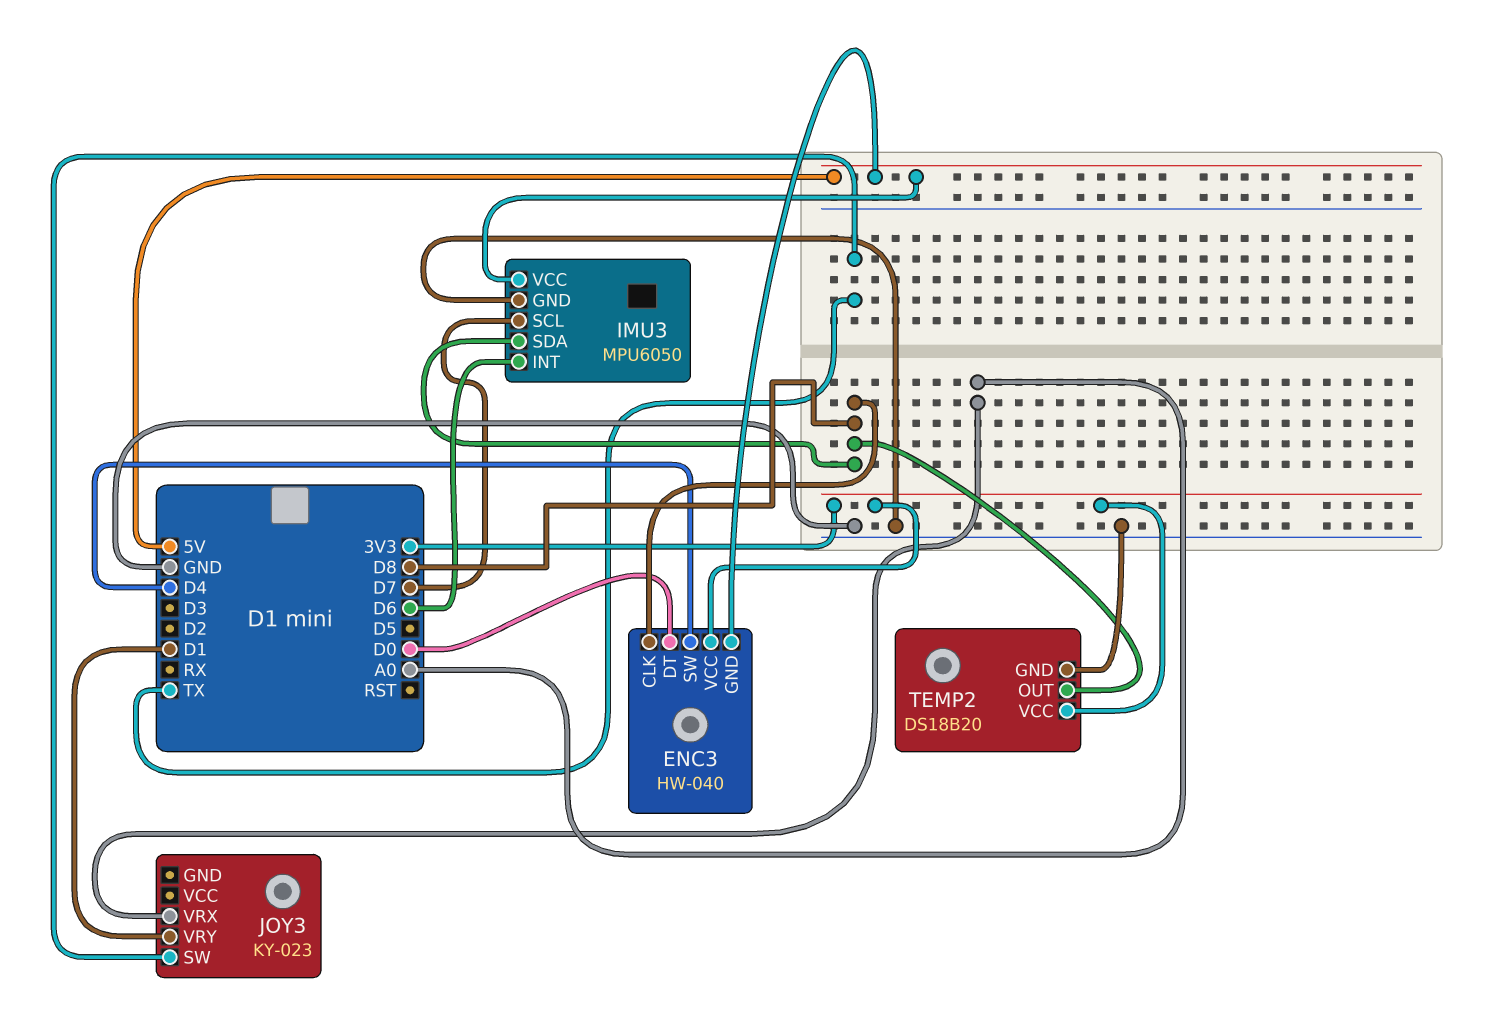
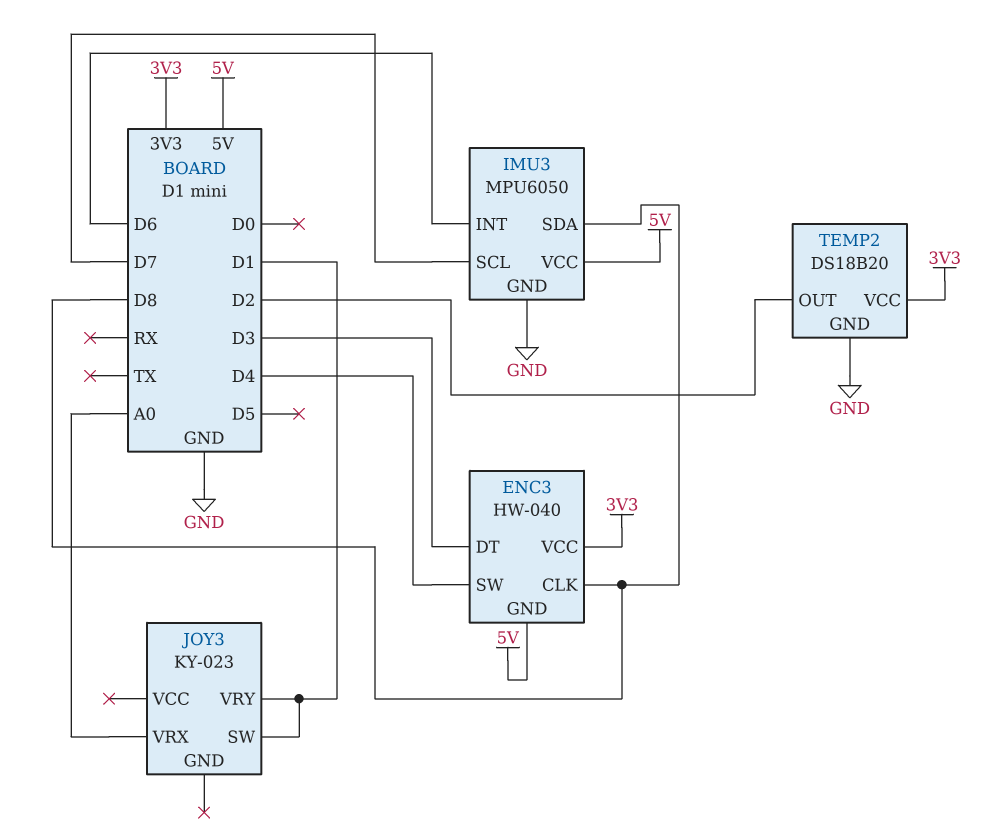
ENC3 pin DT: D0 -> D3
JOY3 pin SW: TX -> D1
TEMP2 pin OUT: D8 -> D2

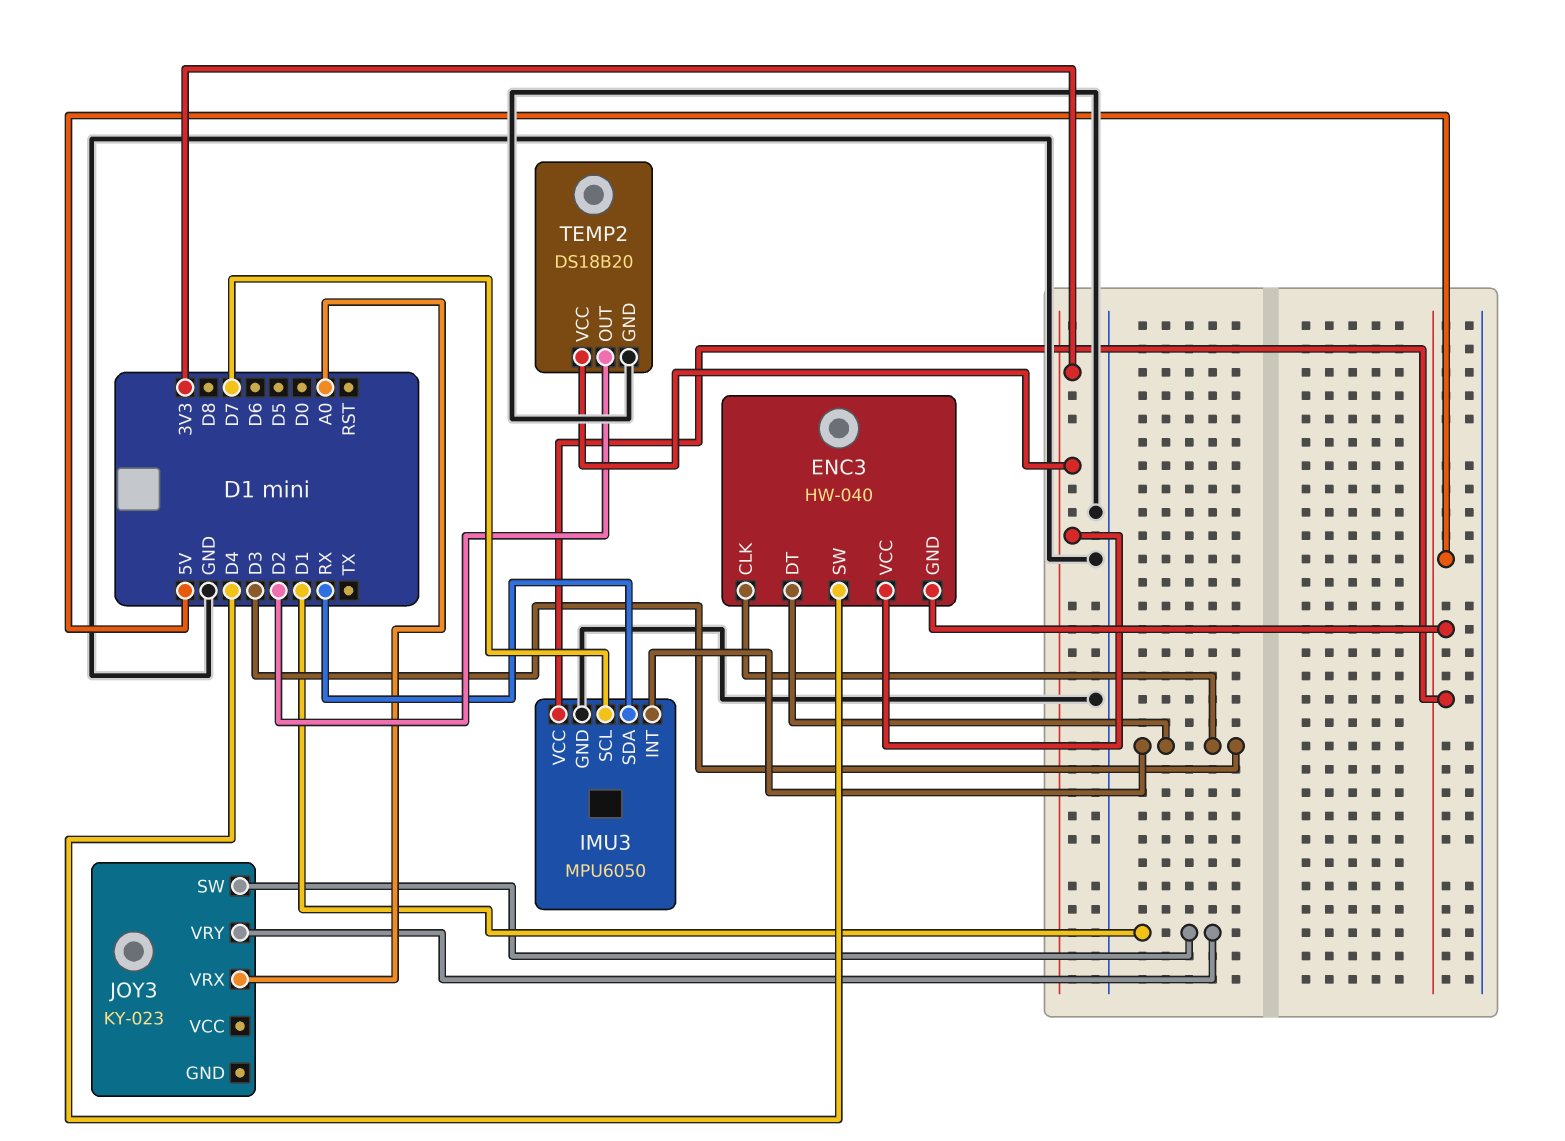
ENC3 pin CLK: D8 -> D3
IMU3 pin INT: D6 -> D3
IMU3 pin SDA: D8 -> RX

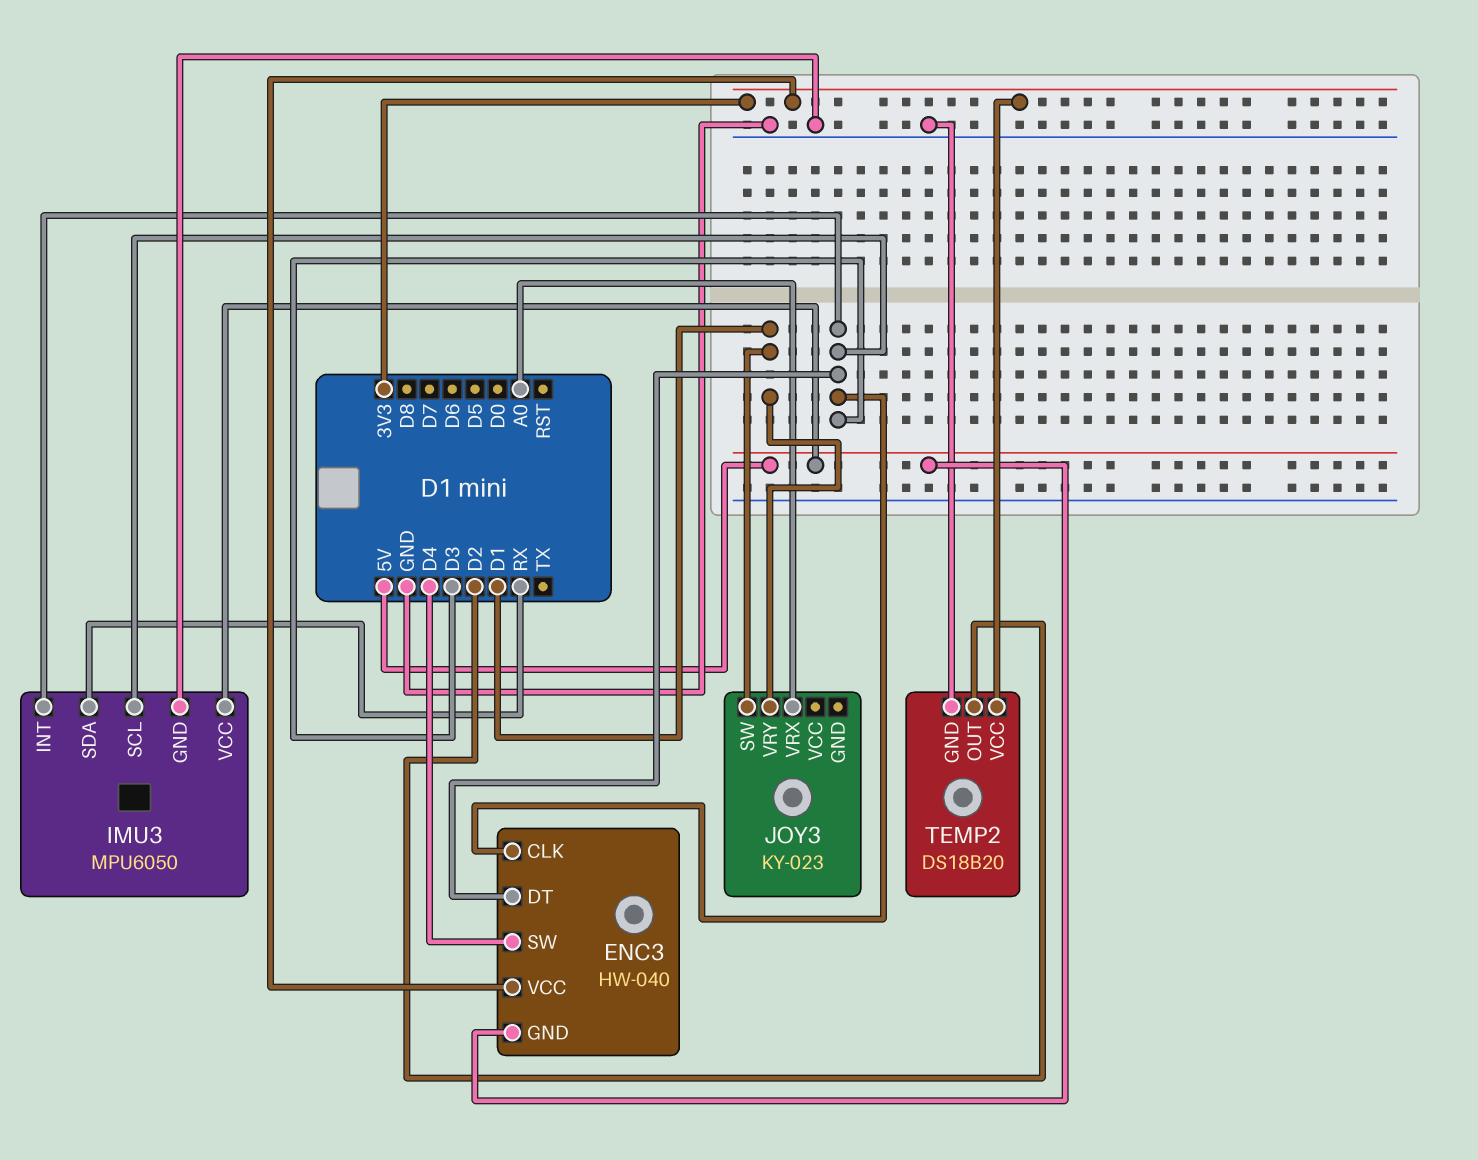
IMU3 pin SCL: D7 -> D3

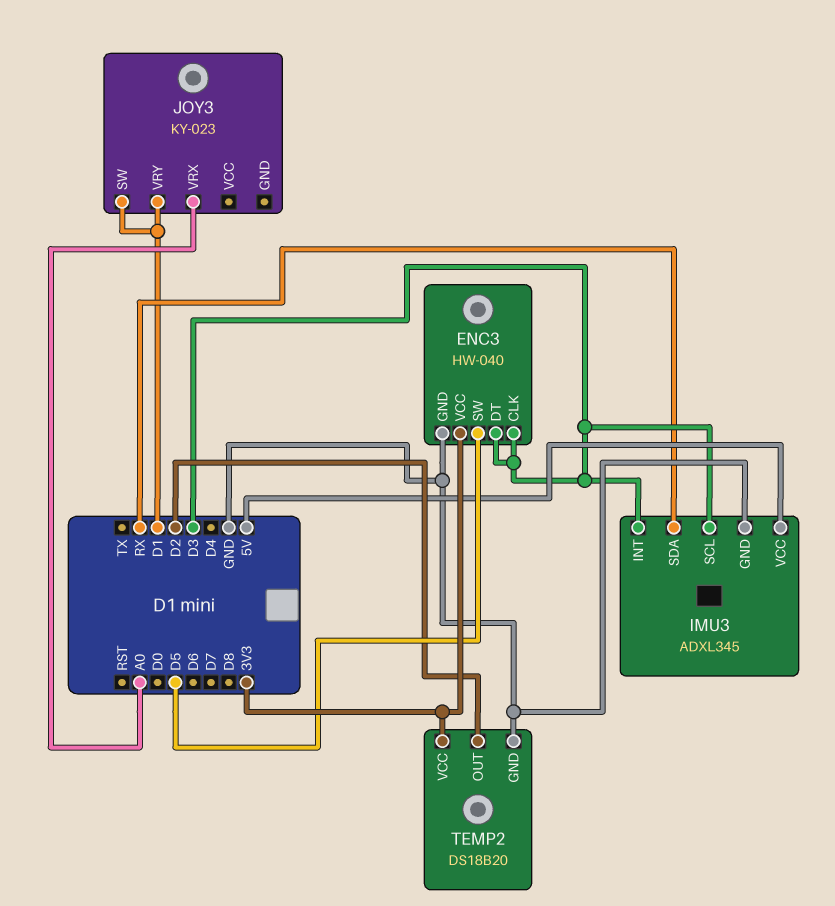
ENC3 pin GND: 5V -> GND
ENC3 pin SW: D4 -> D5
IMU3: MPU6050 -> ADXL345

